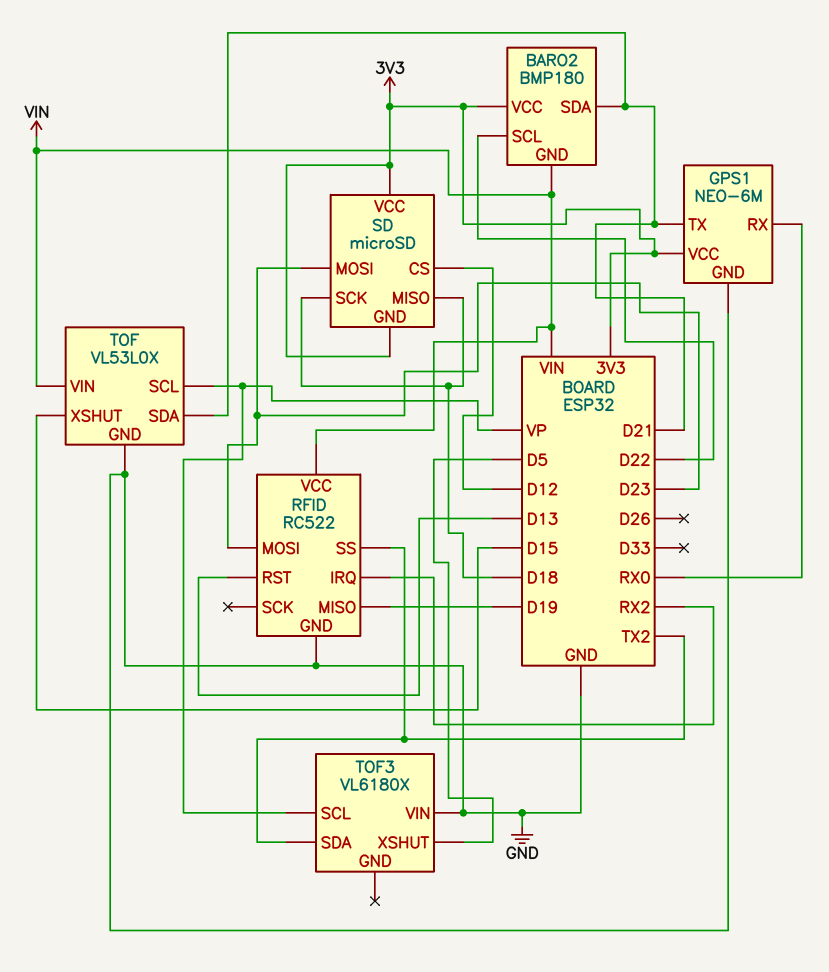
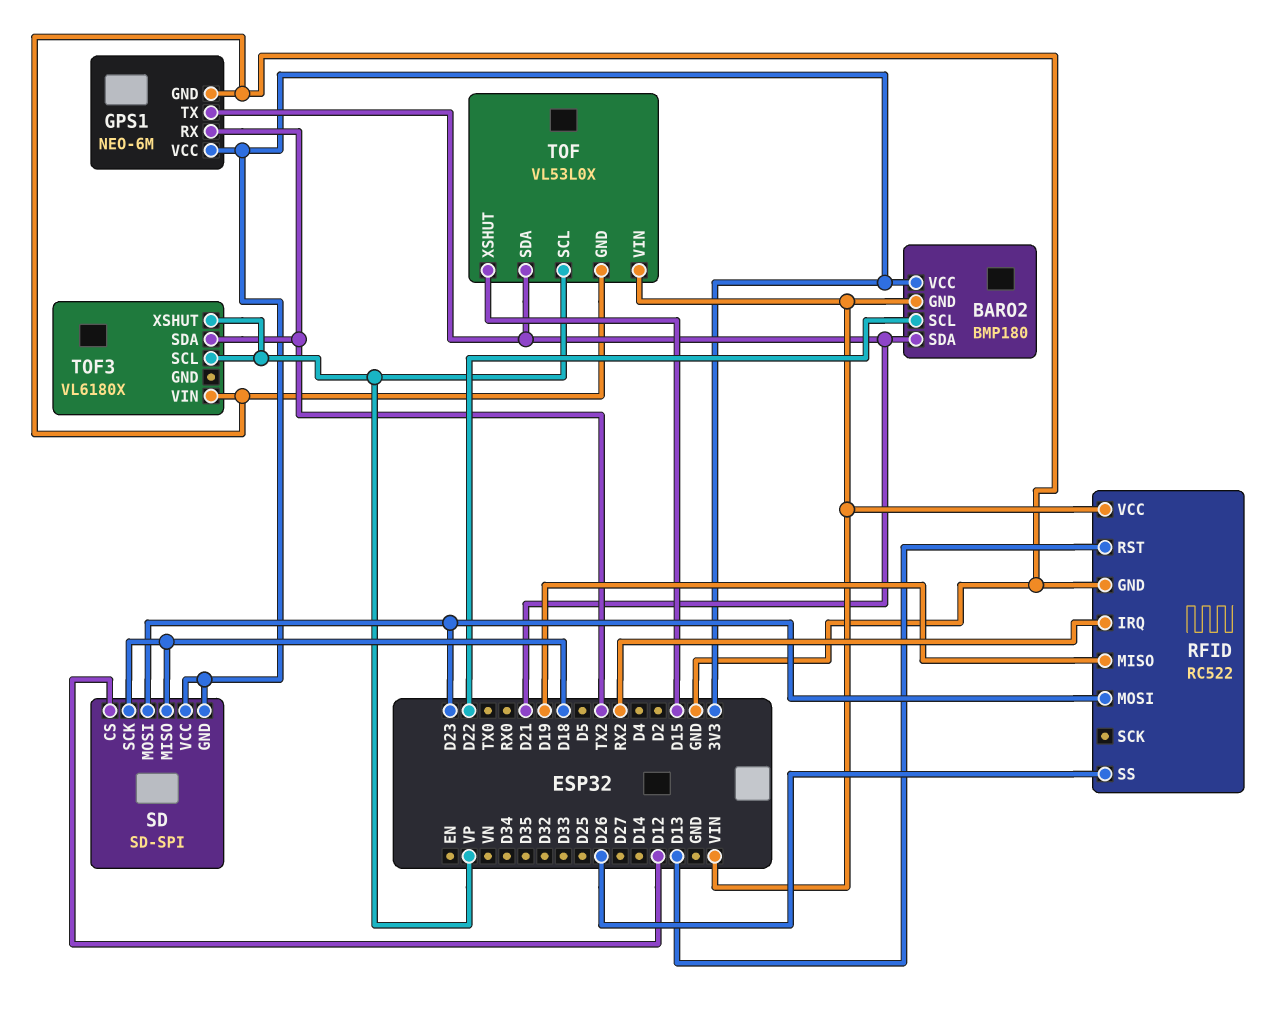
GPS1 pin RX: RX0 -> TX2
RFID pin SS: TX2 -> D26
SD: microSD -> SD-SPI
TOF3 pin XSHUT: D5 -> VP

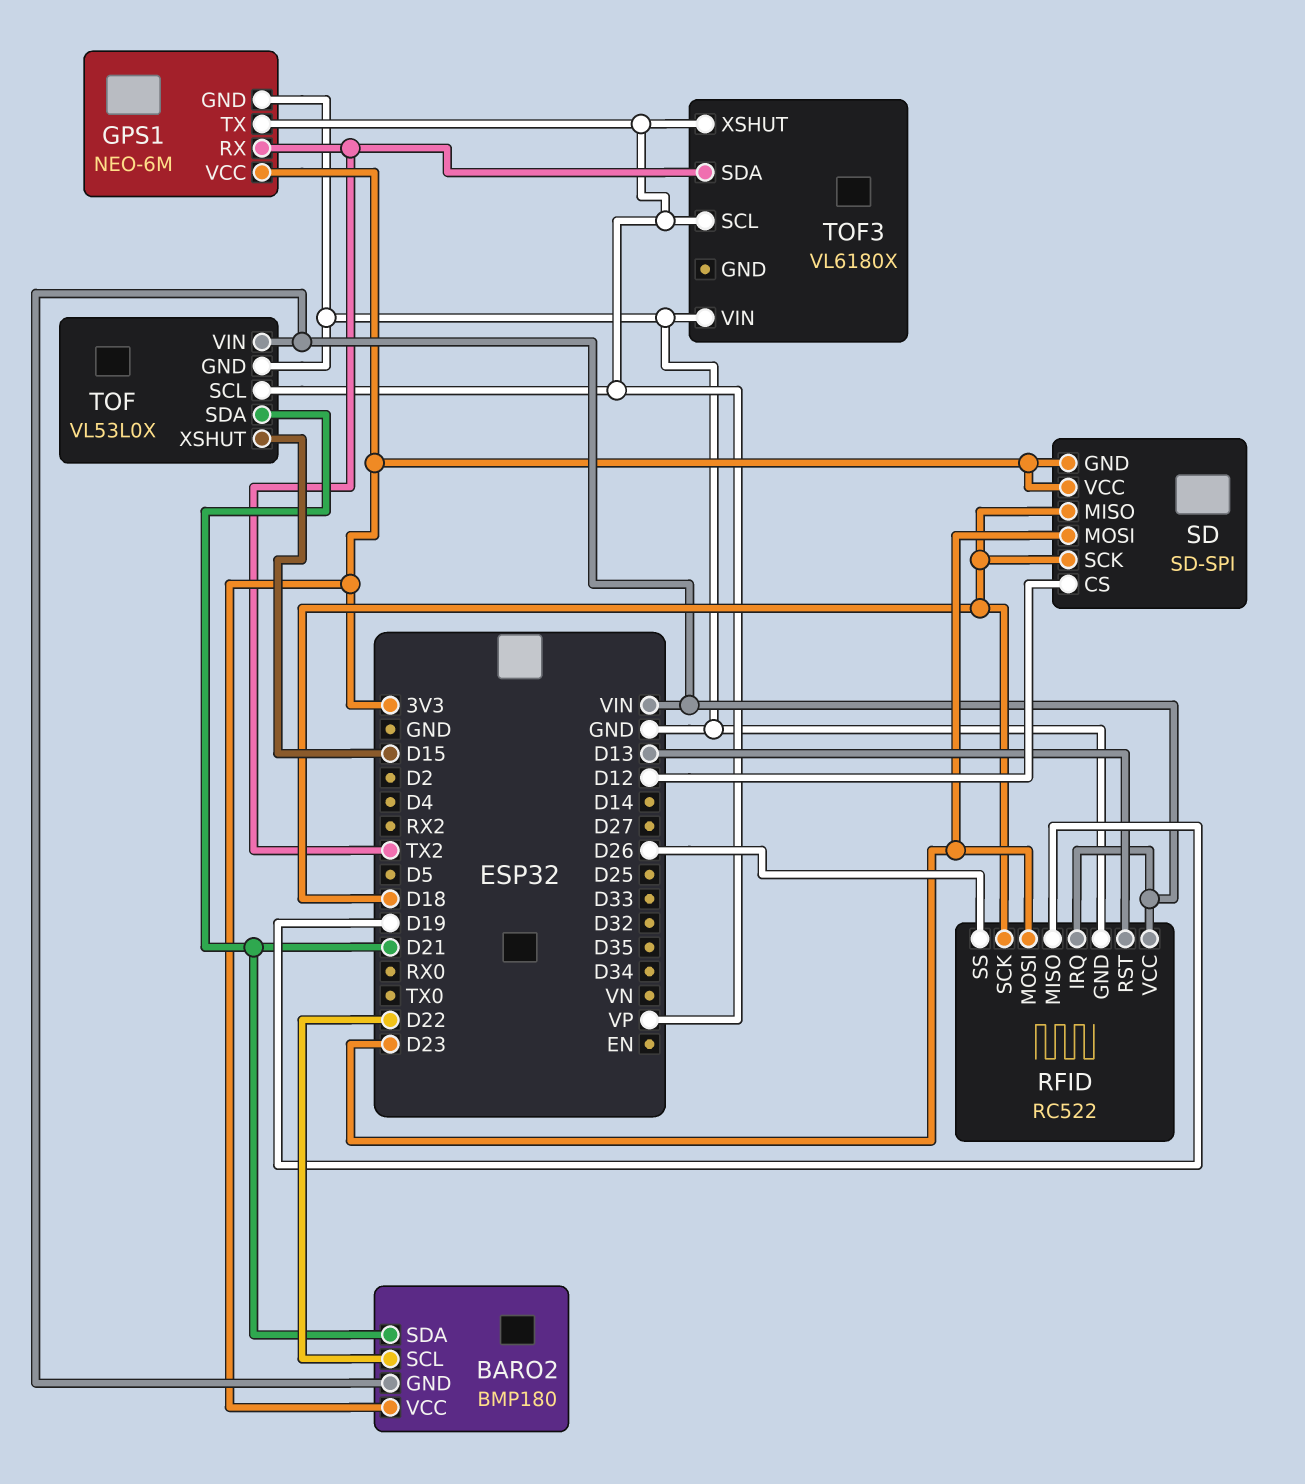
GPS1 pin TX: D21 -> VP
RFID pin IRQ: RX2 -> VIN
RFID pin SCK: none -> D18

